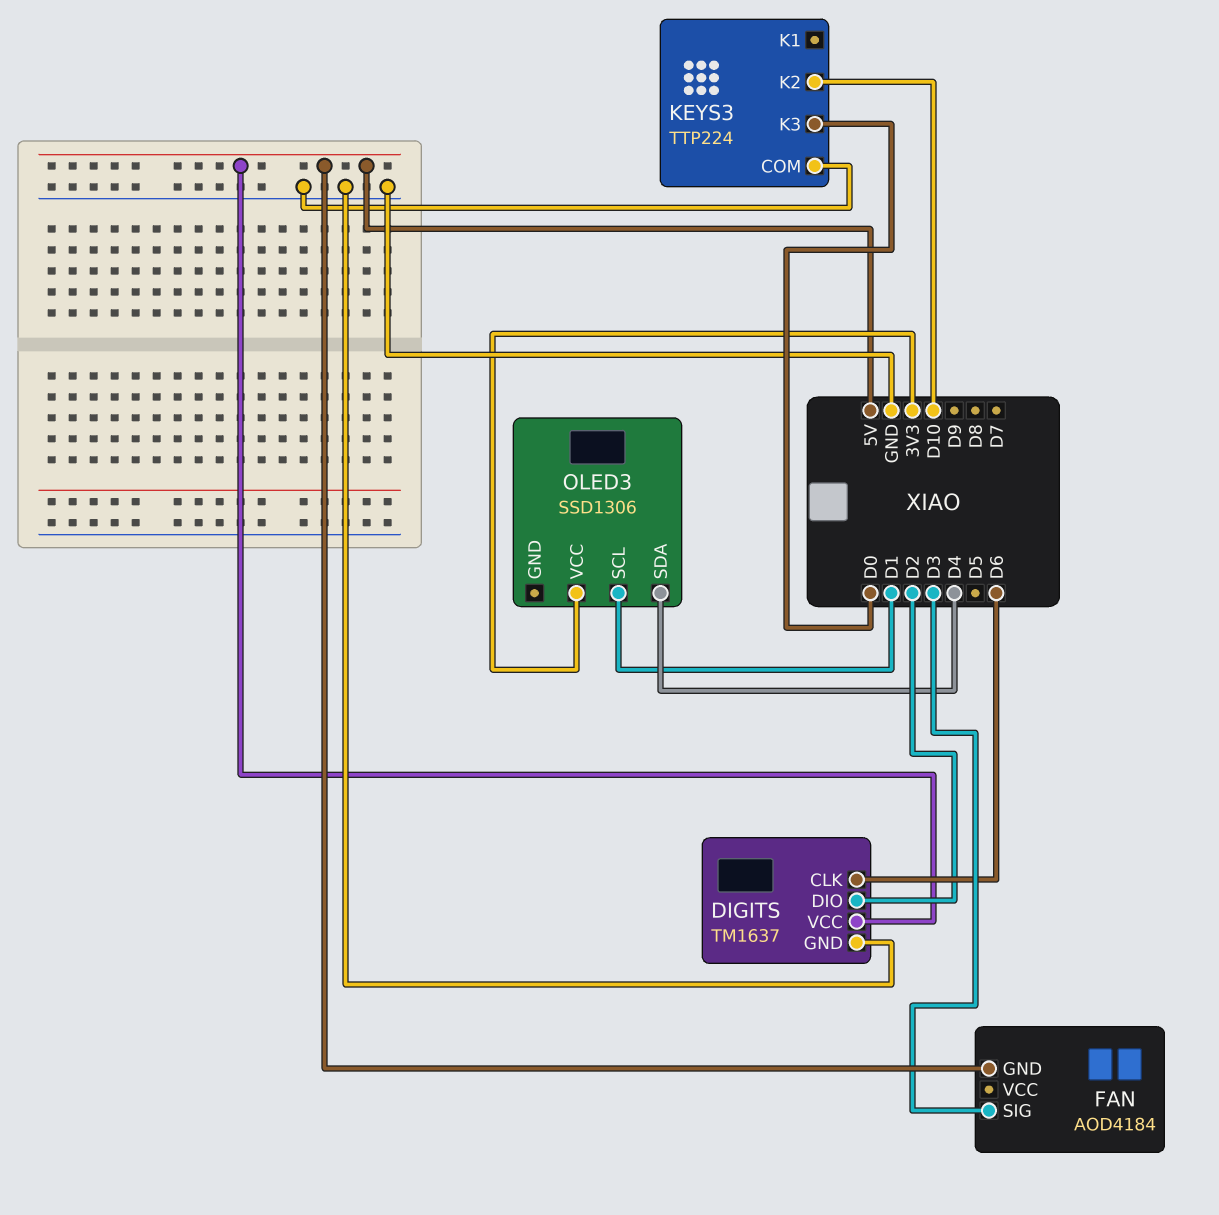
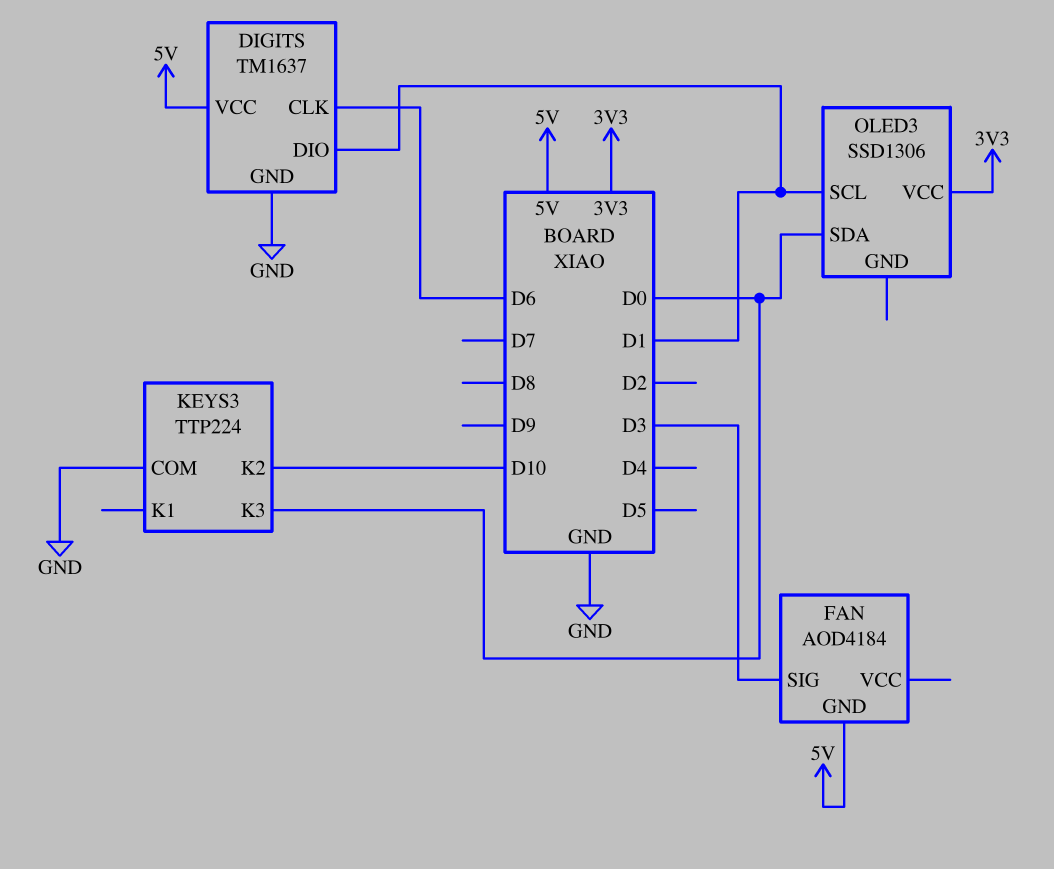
DIGITS pin DIO: D2 -> D1
OLED3 pin SDA: D4 -> D0

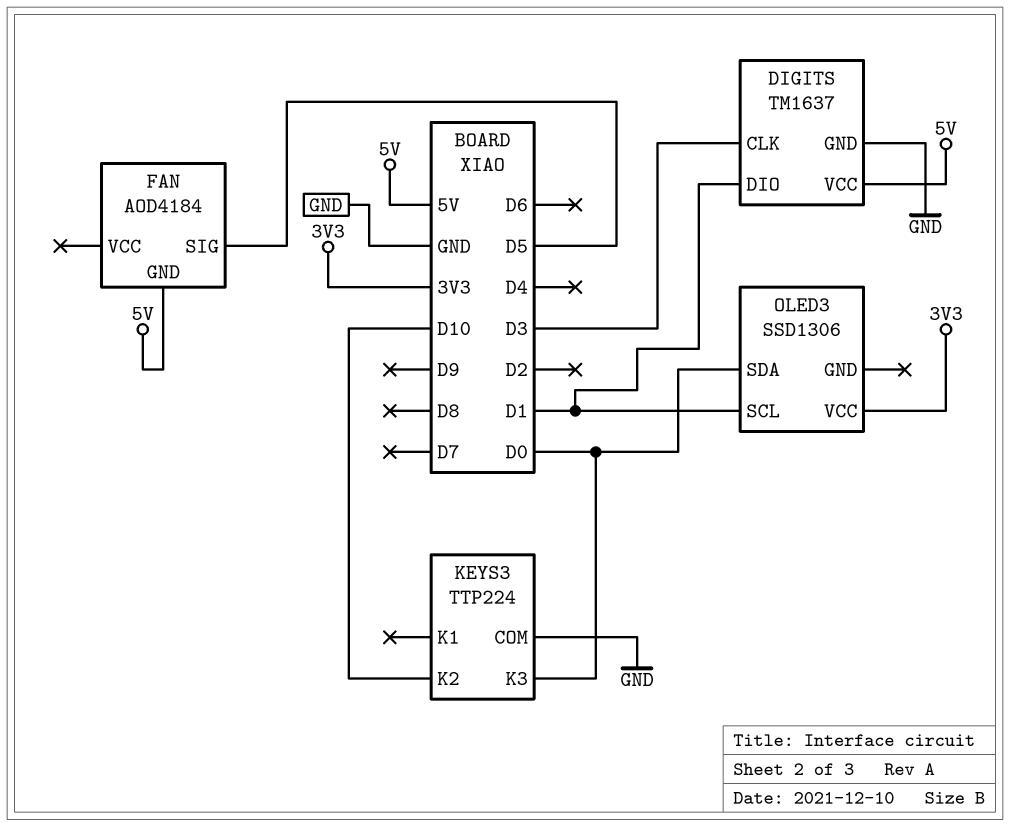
DIGITS pin CLK: D6 -> D3
FAN pin SIG: D3 -> D5

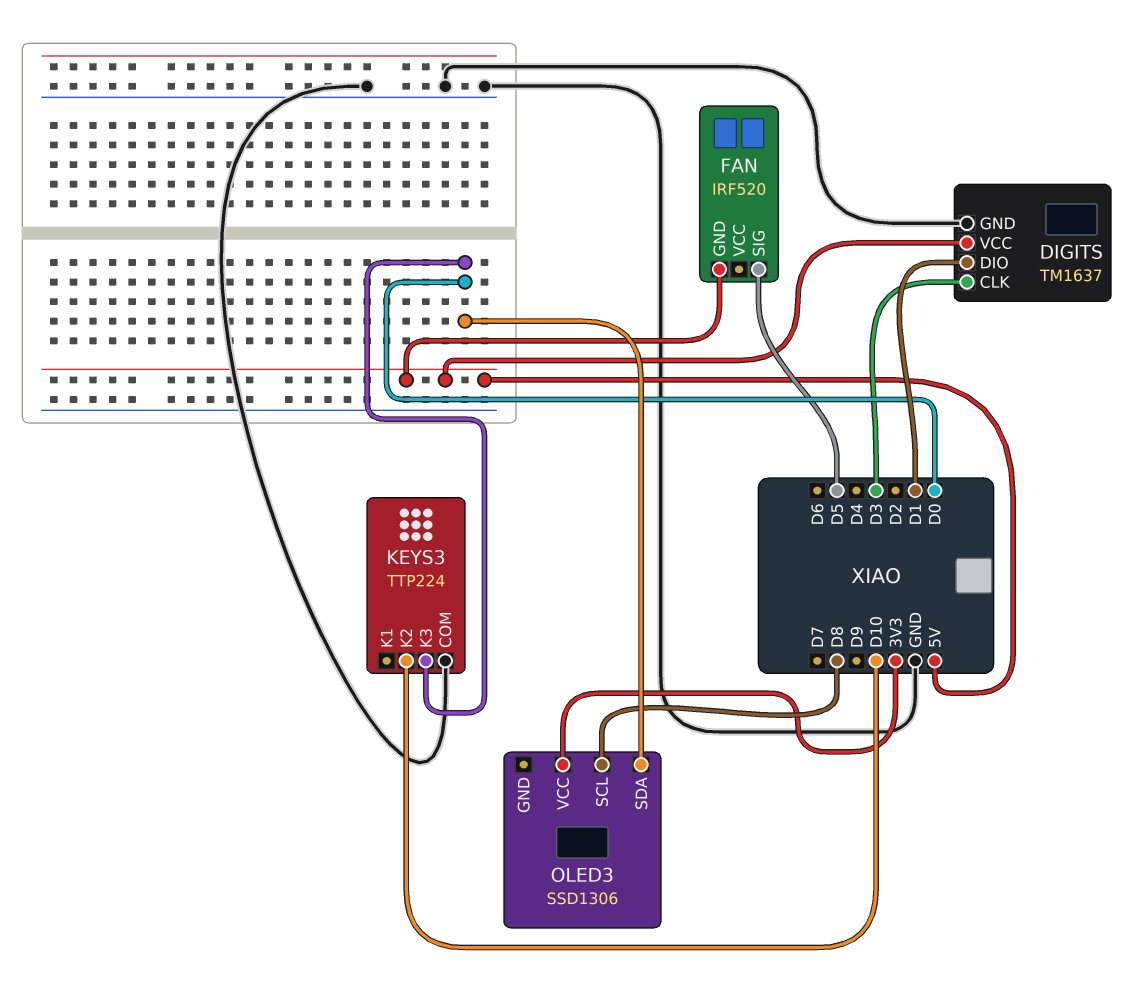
FAN: AOD4184 -> IRF520
OLED3 pin SCL: D1 -> D8

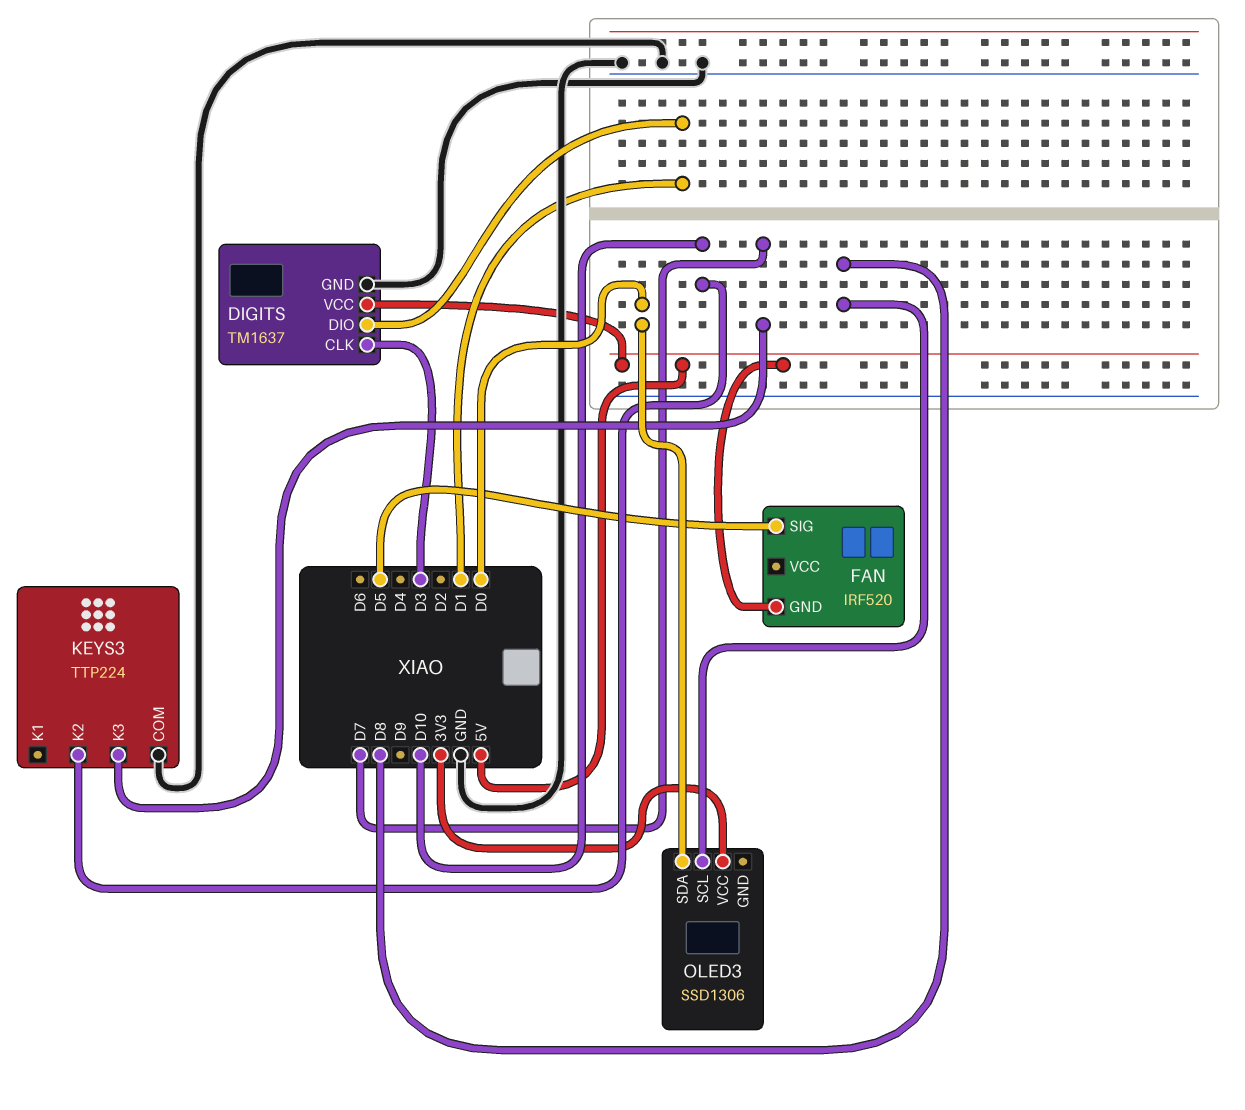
KEYS3 pin K3: D0 -> D7

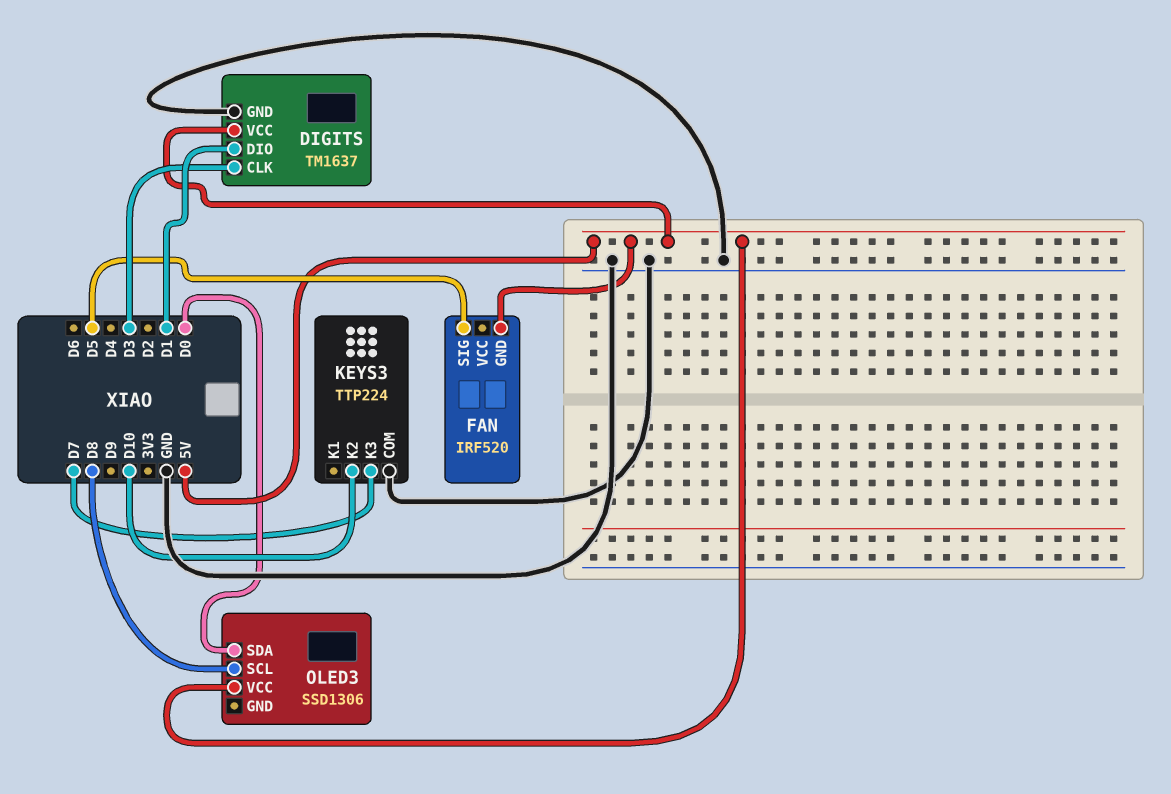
OLED3 pin VCC: 3V3 -> 5V

